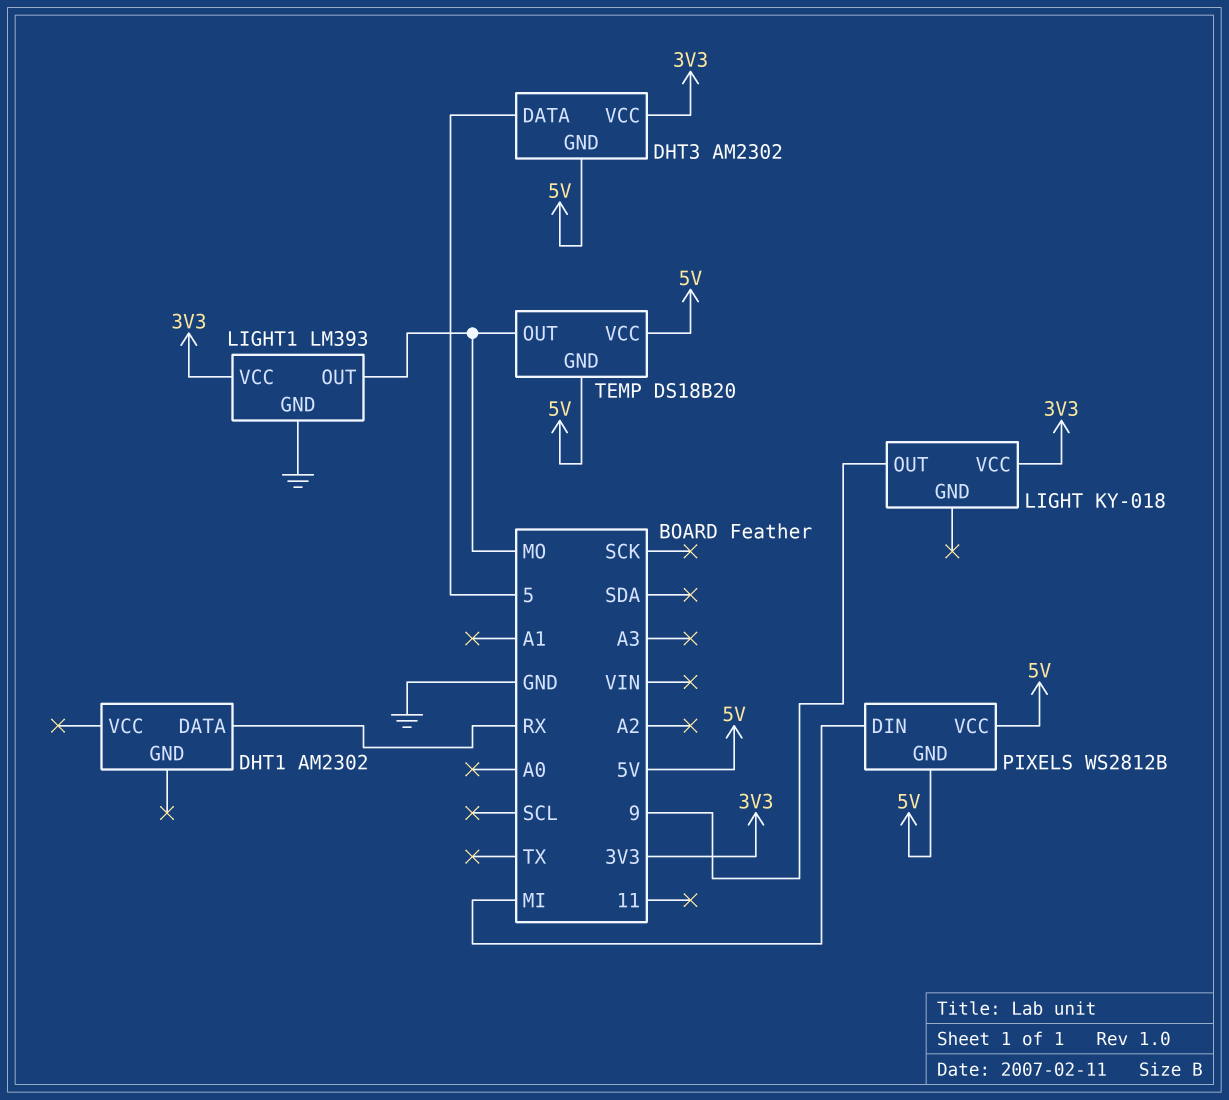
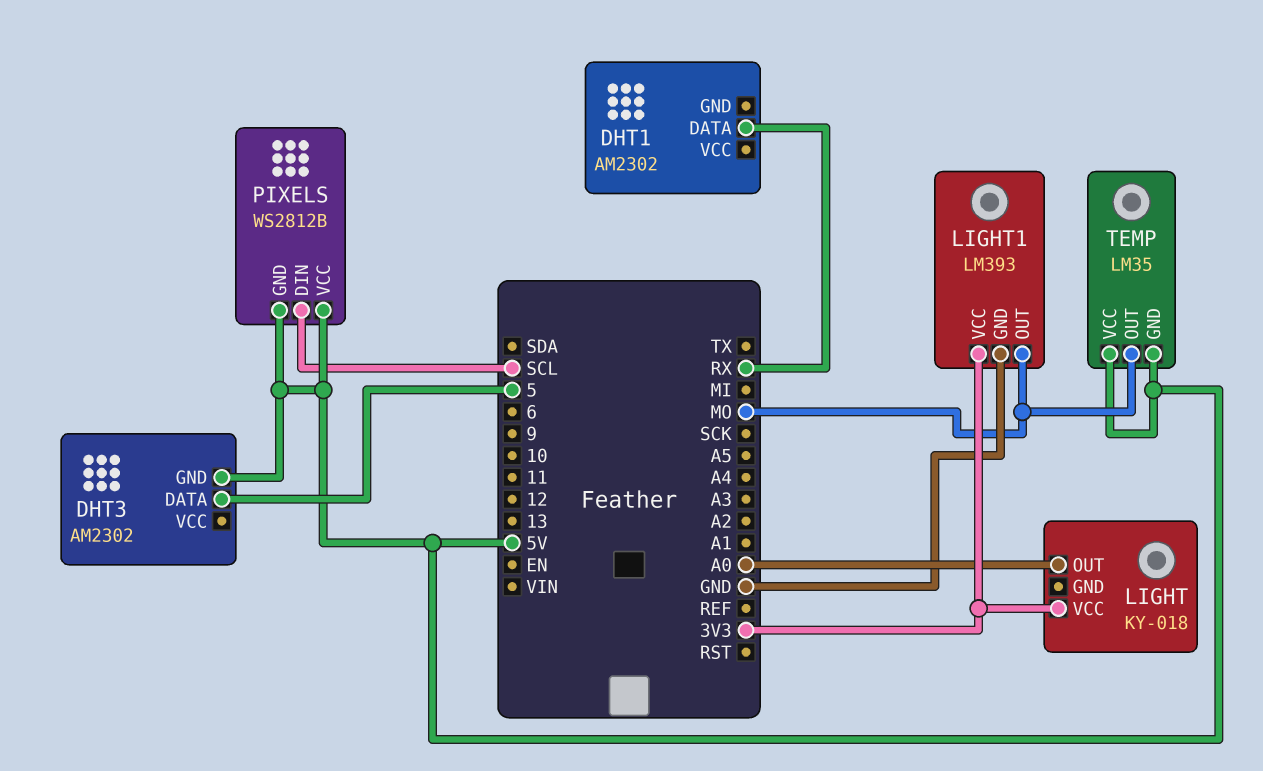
DHT3 pin VCC: 3V3 -> none
LIGHT pin OUT: 9 -> A0
PIXELS pin DIN: MI -> SCL
TEMP: DS18B20 -> LM35

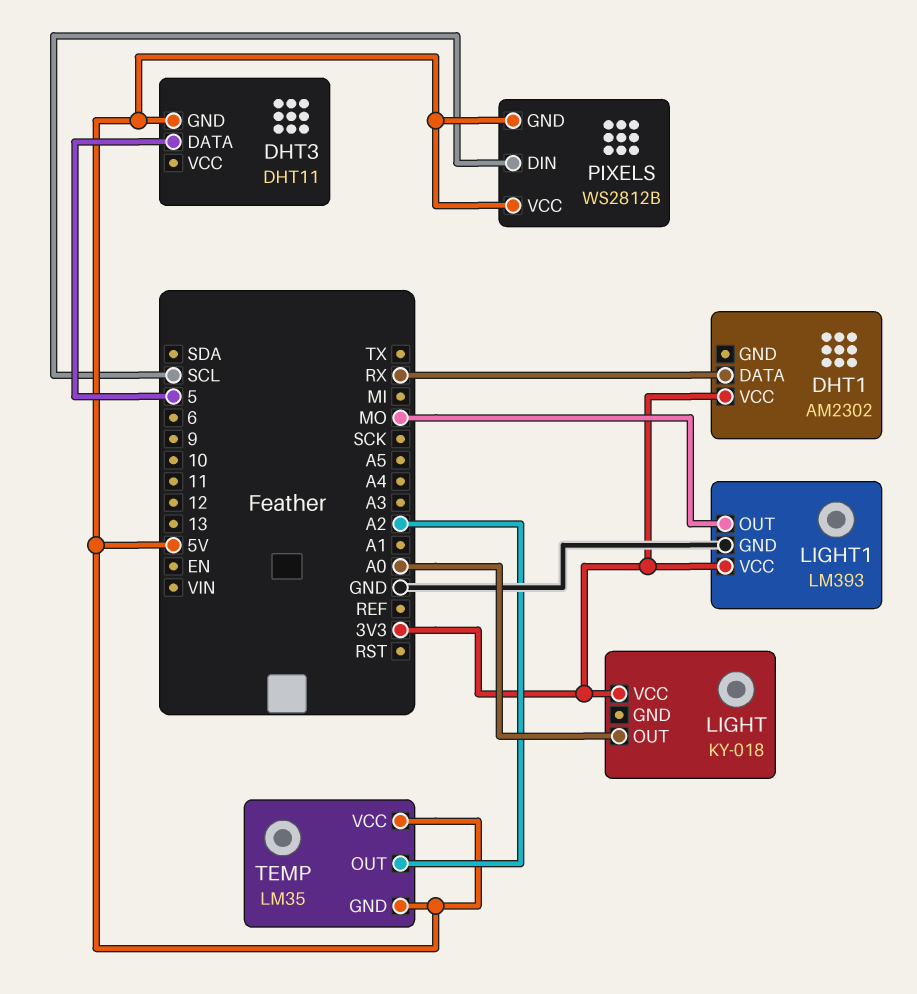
DHT1 pin VCC: none -> 3V3
DHT3: AM2302 -> DHT11
TEMP pin OUT: MO -> A2

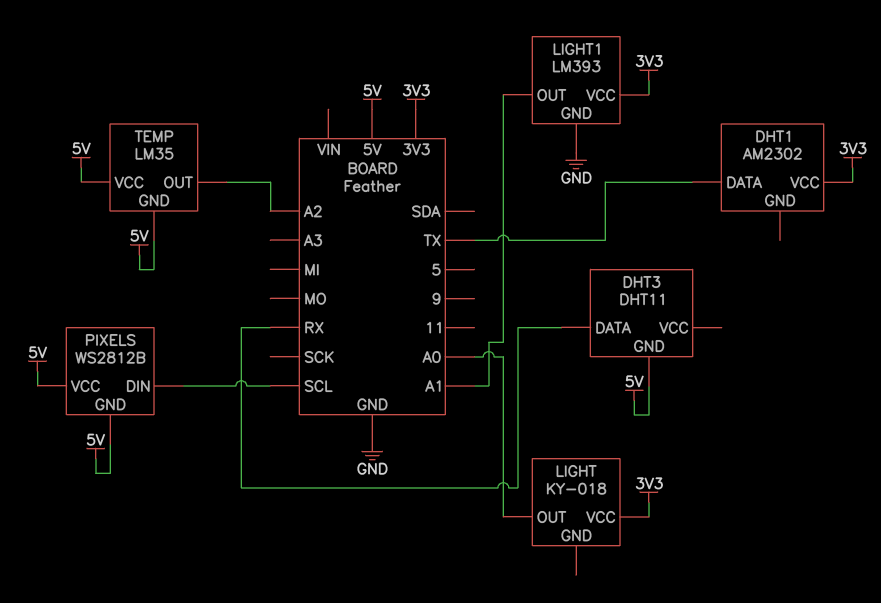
DHT1 pin DATA: RX -> TX
DHT3 pin DATA: 5 -> RX
LIGHT1 pin OUT: MO -> A1

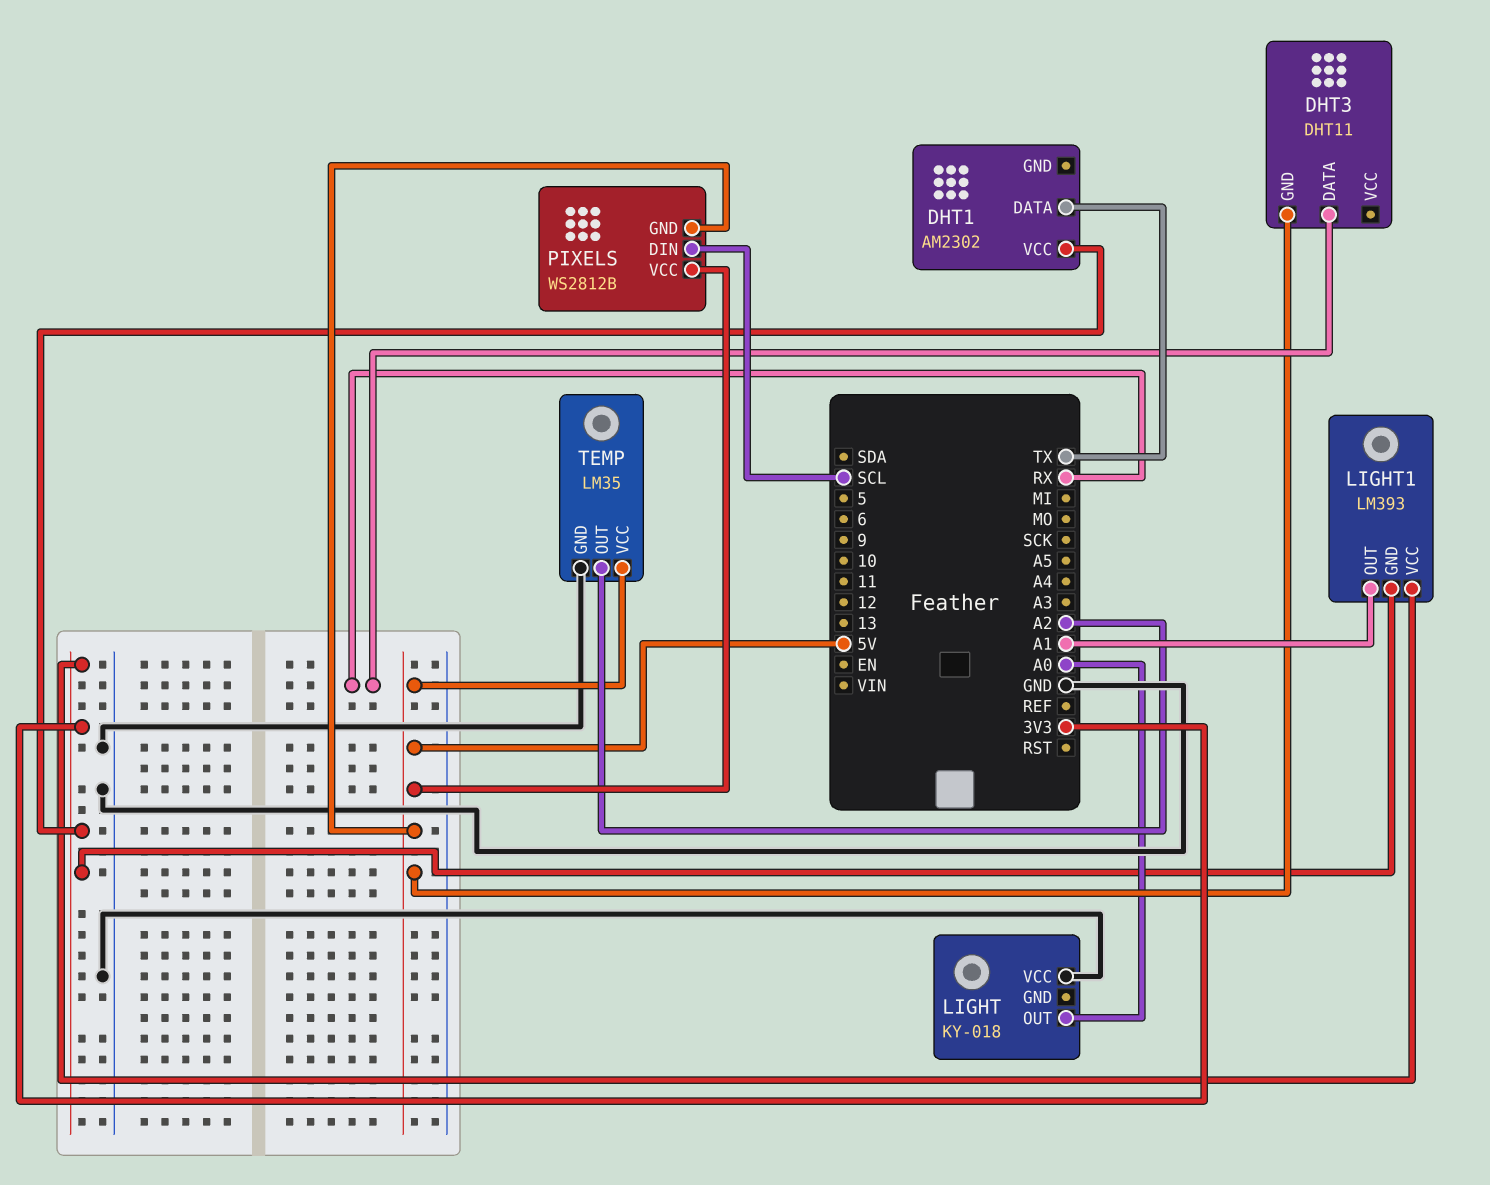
LIGHT pin VCC: 3V3 -> GND
LIGHT1 pin GND: GND -> 3V3
TEMP pin GND: 5V -> GND

